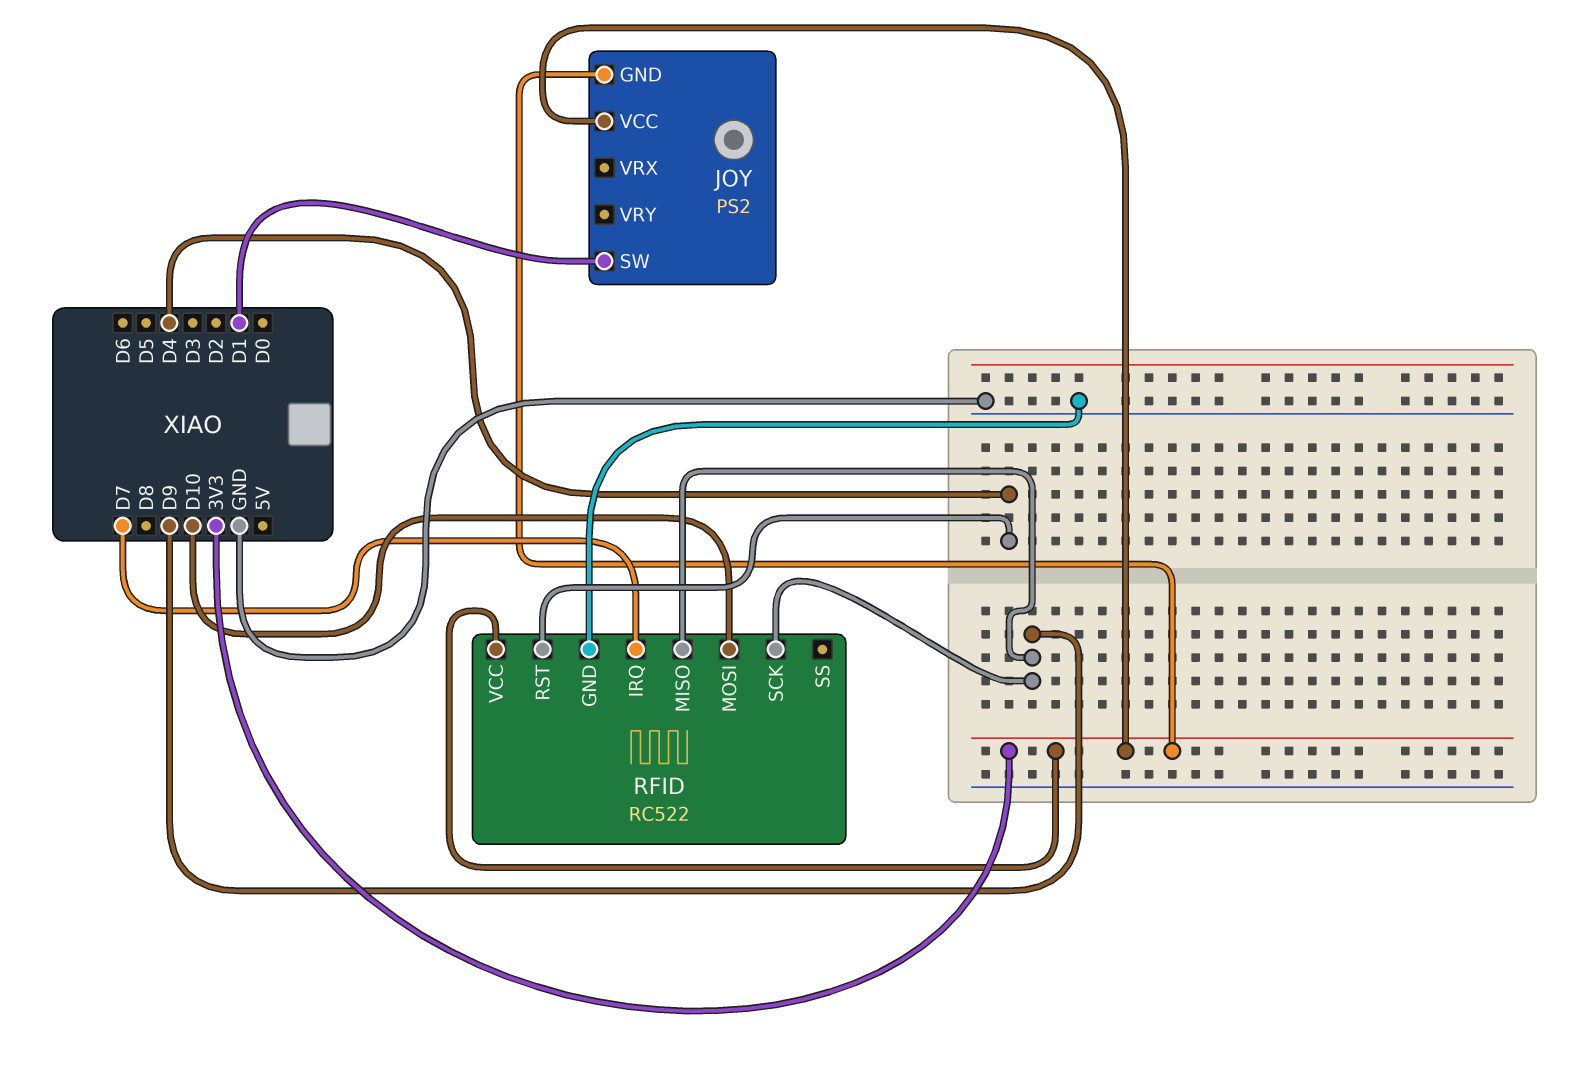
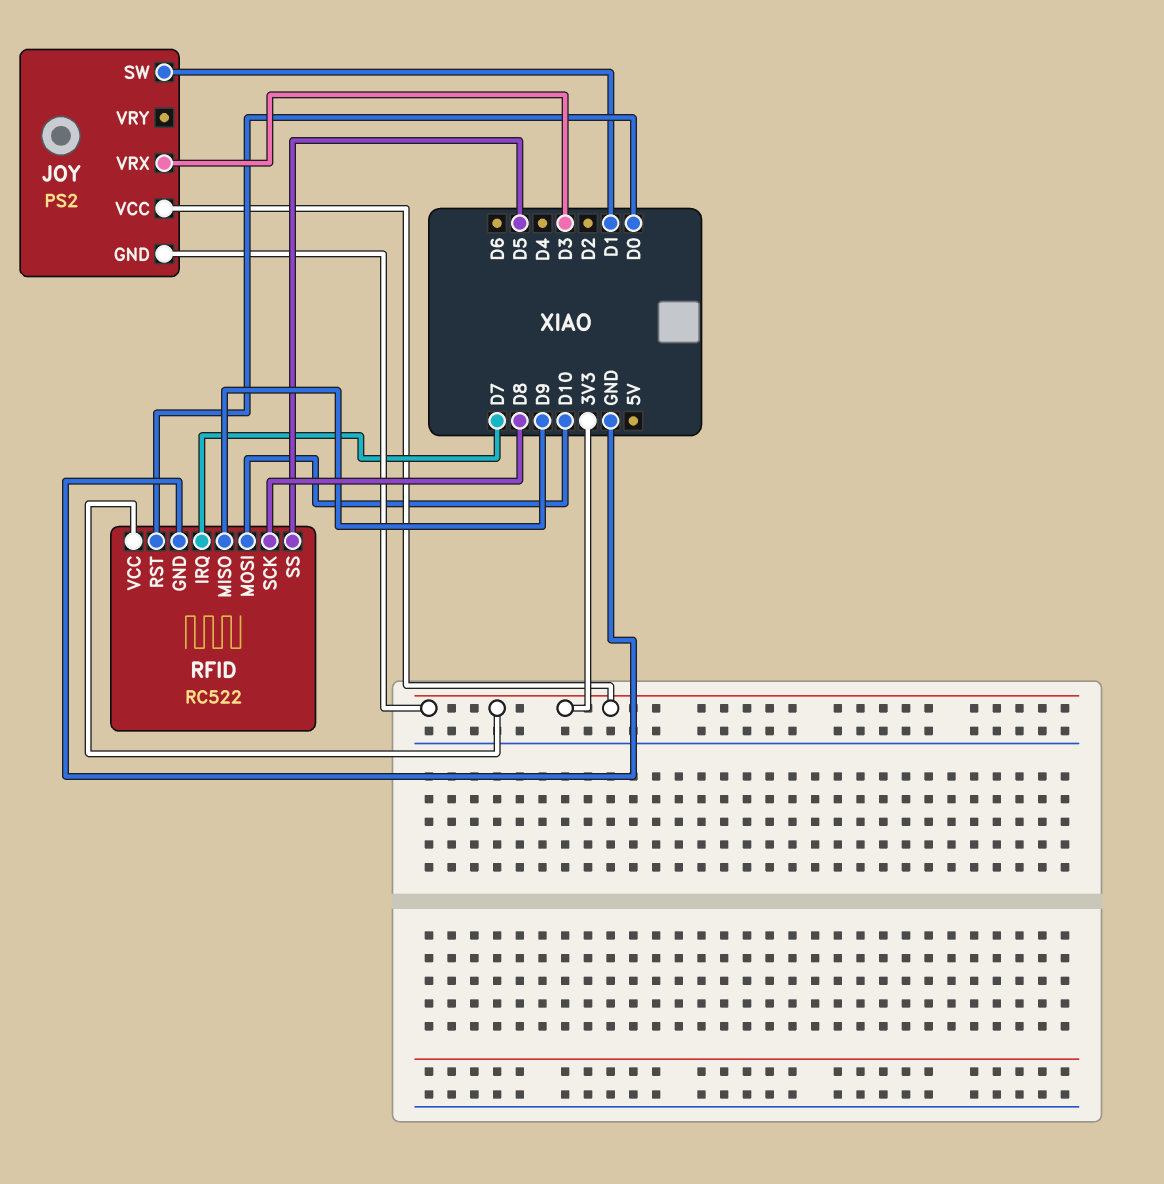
JOY pin VRX: none -> D3
RFID pin RST: D4 -> D0
RFID pin SCK: D9 -> D8
RFID pin SS: none -> D5

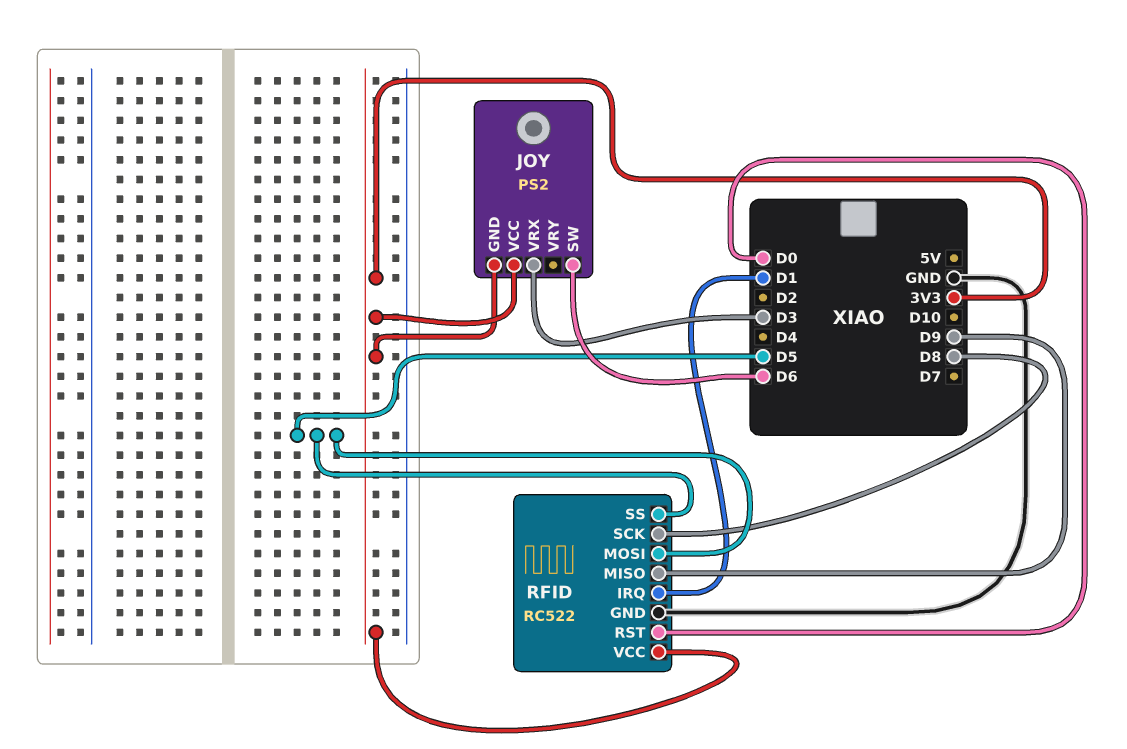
JOY pin SW: D1 -> D6
RFID pin IRQ: D7 -> D1
RFID pin MOSI: D10 -> D5

